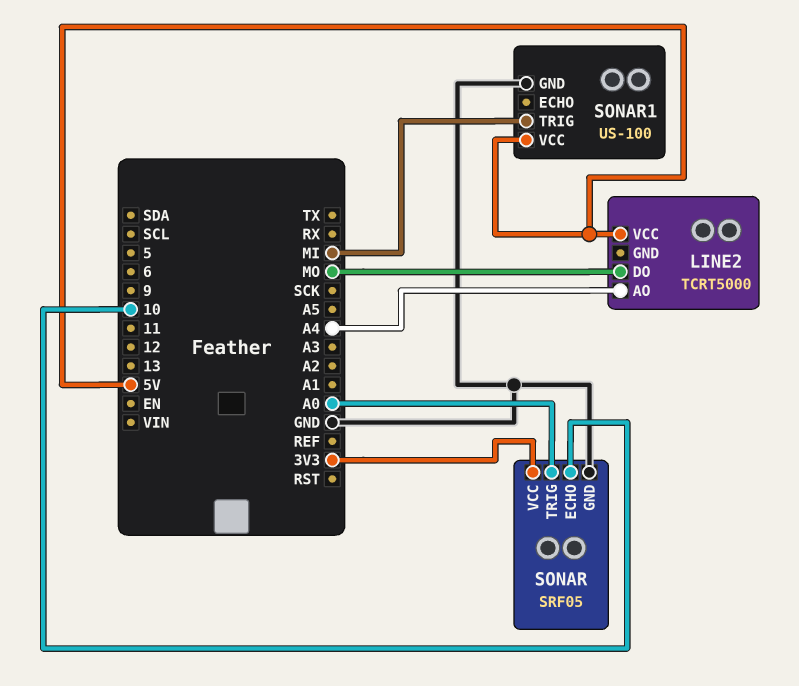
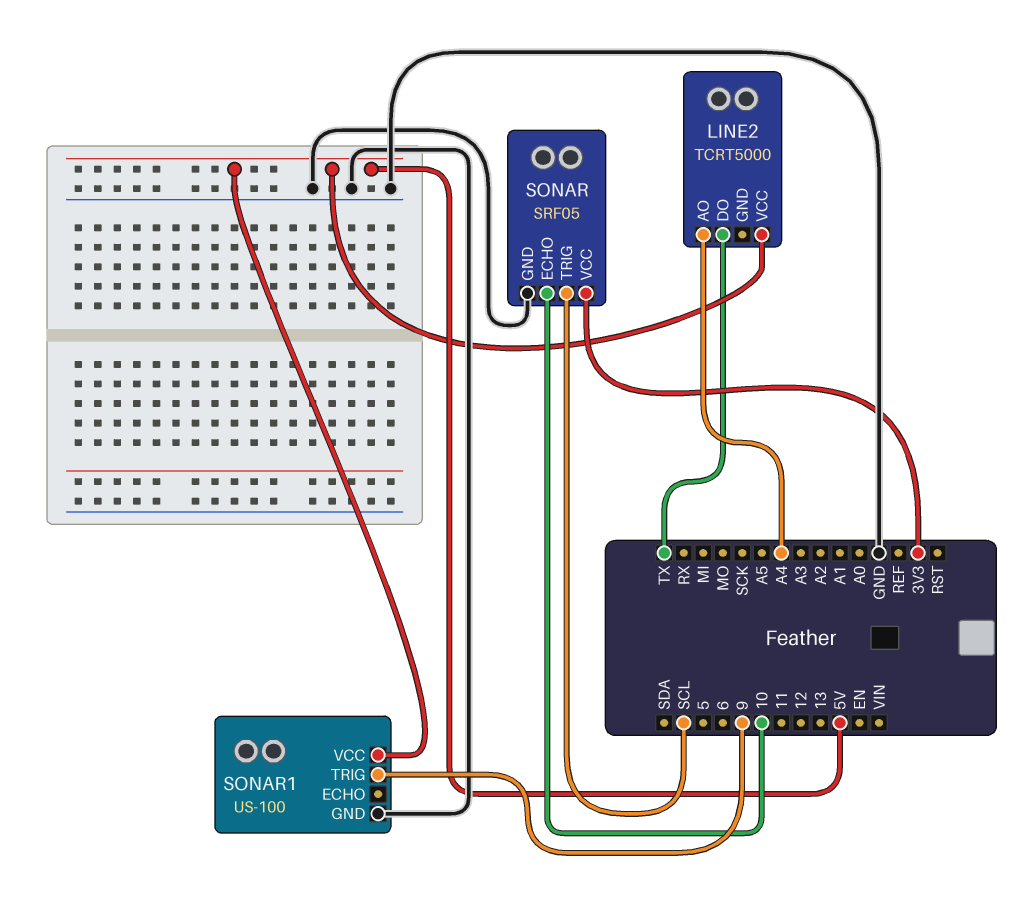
LINE2 pin DO: MO -> TX
SONAR pin TRIG: A0 -> SCL
SONAR1 pin TRIG: MI -> 9

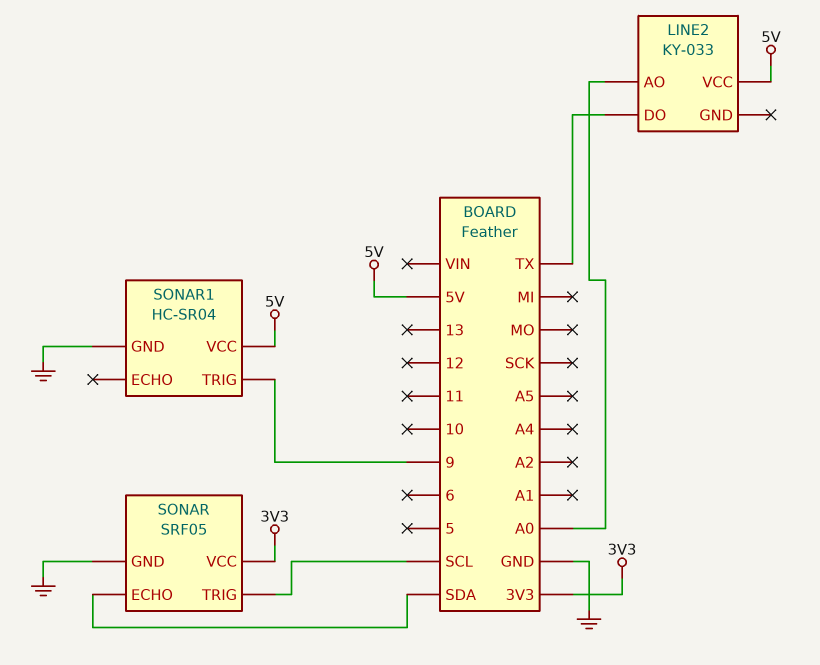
LINE2: TCRT5000 -> KY-033
LINE2 pin AO: A4 -> A0
SONAR pin ECHO: 10 -> SDA
SONAR1: US-100 -> HC-SR04

